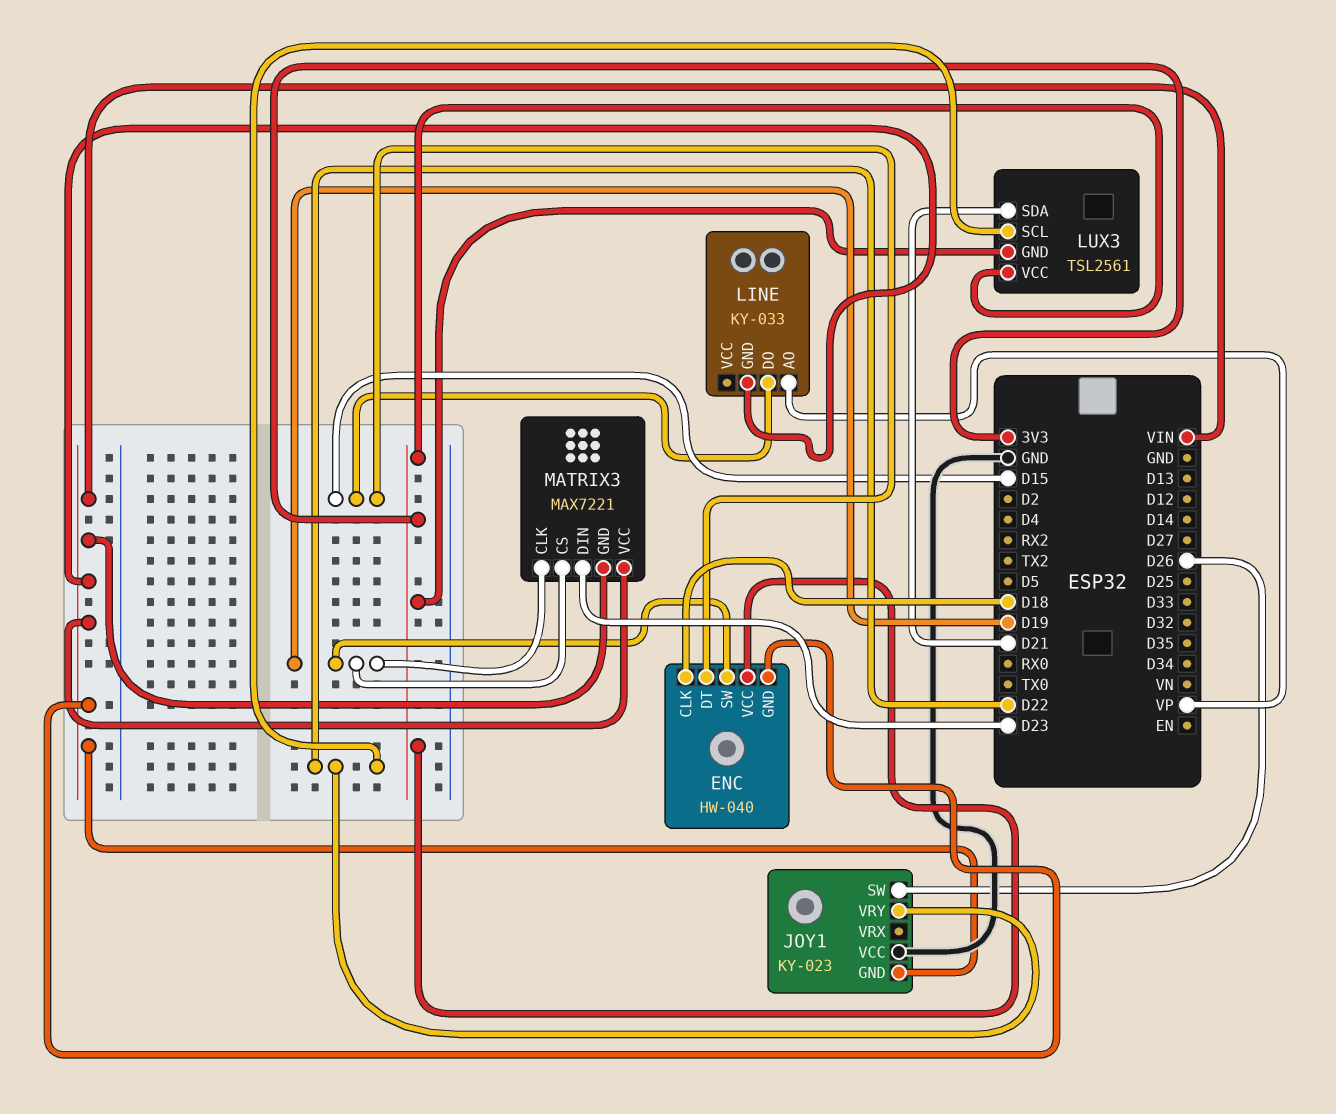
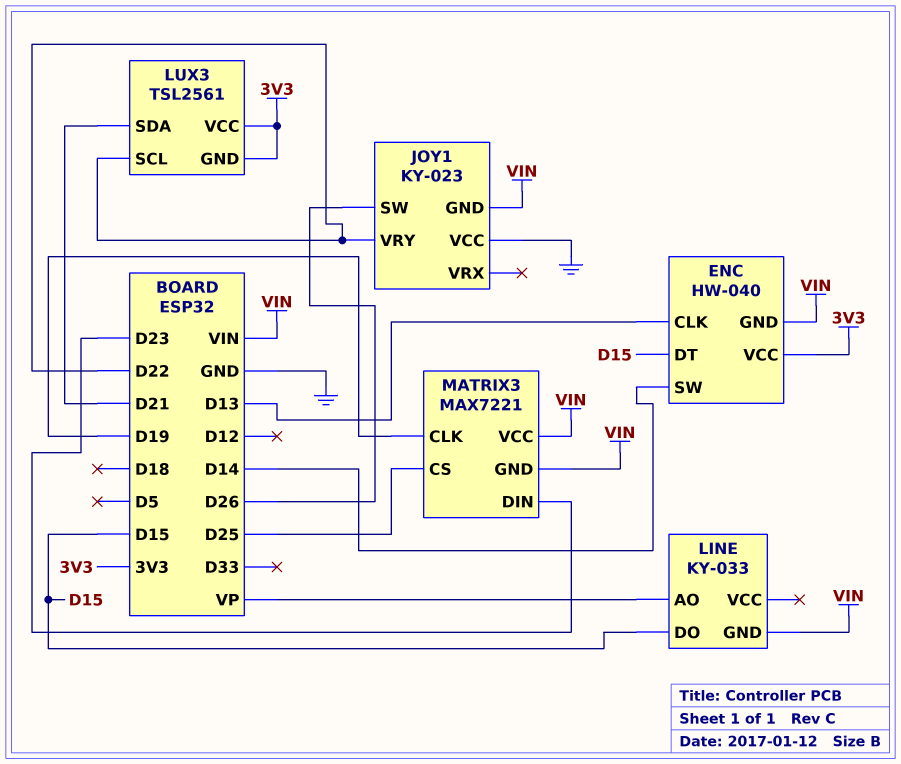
ENC pin CLK: D18 -> D13
ENC pin SW: D19 -> D14
MATRIX3 pin CS: D19 -> D25

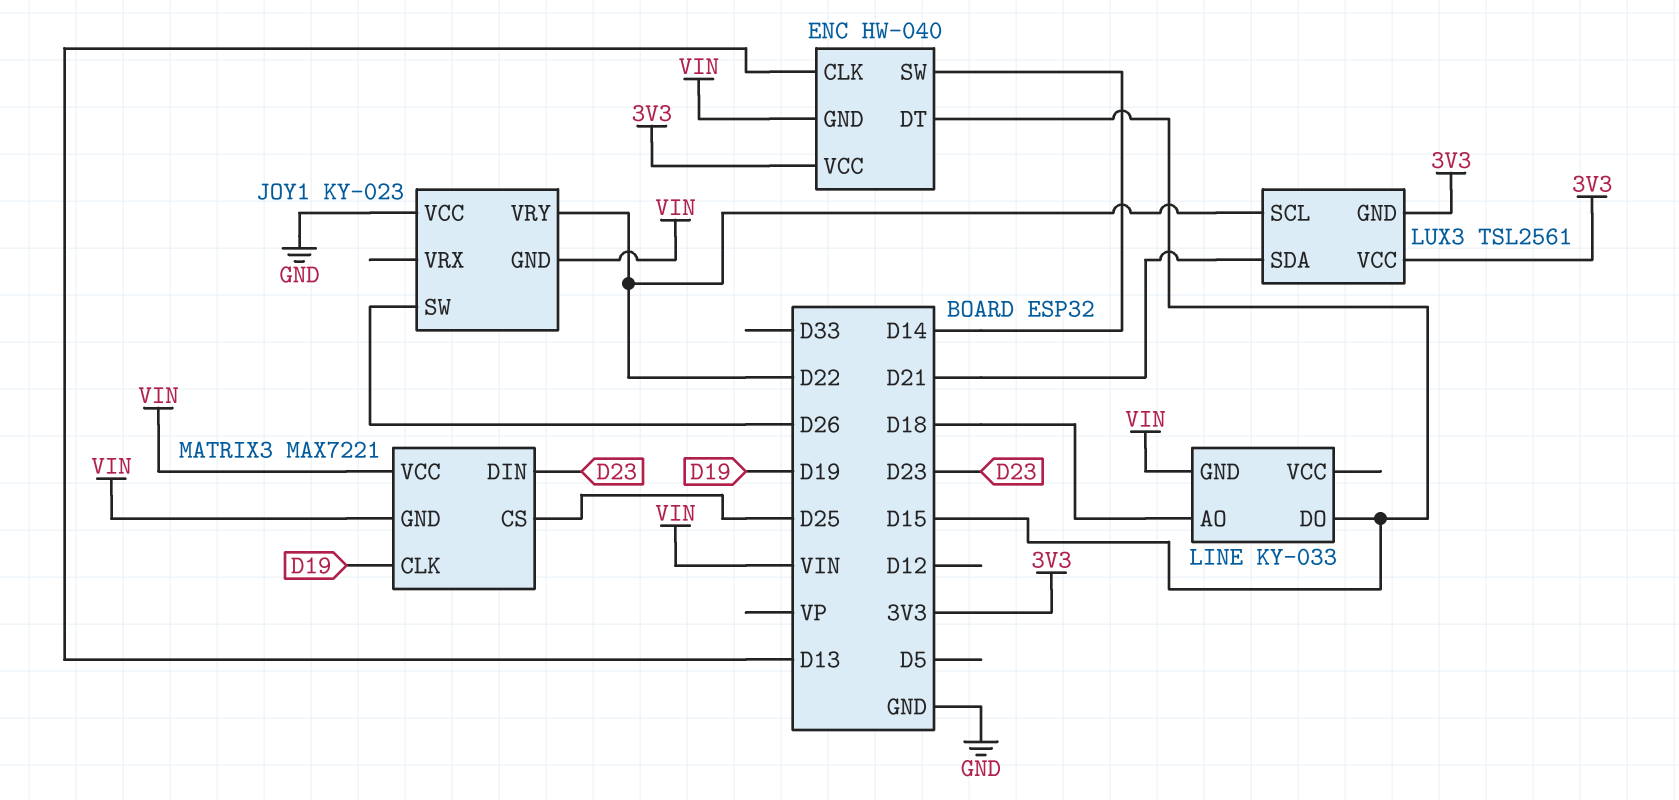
LINE pin AO: VP -> D18

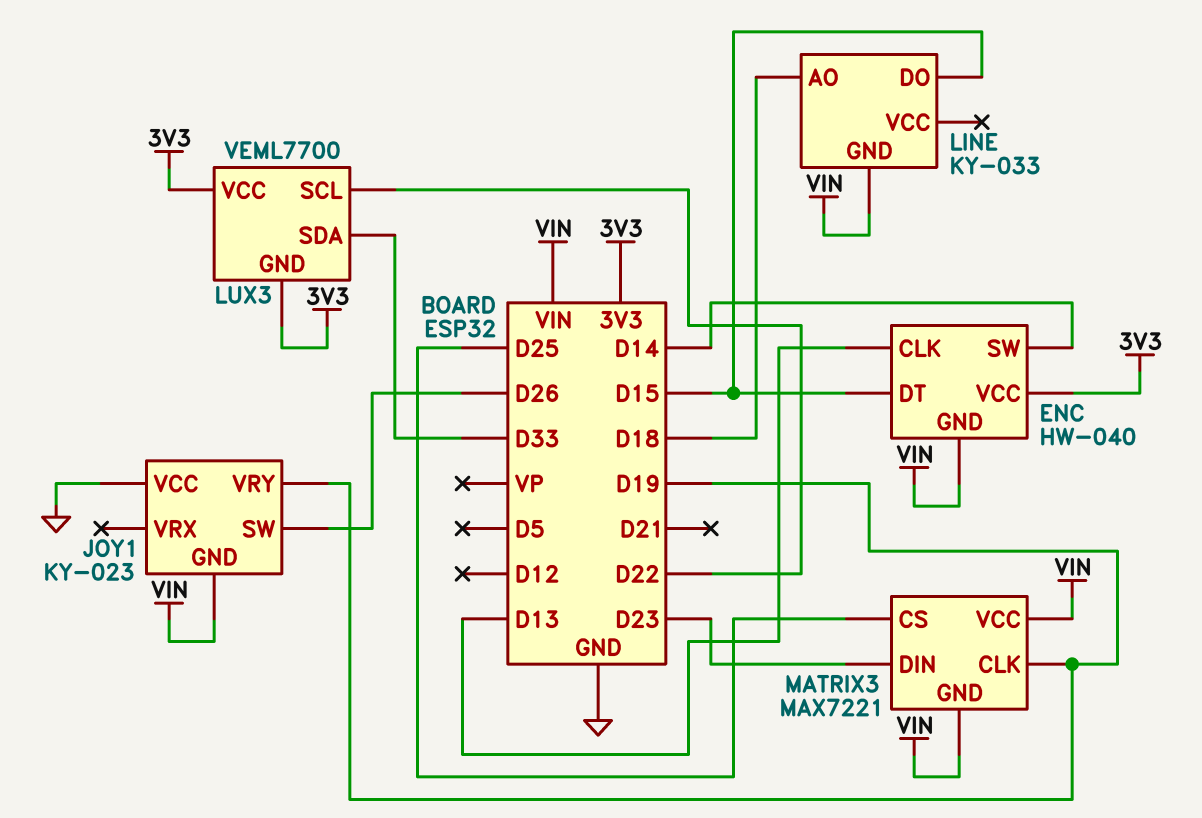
JOY1 pin VRY: D22 -> D19
LUX3: TSL2561 -> VEML7700
LUX3 pin SDA: D21 -> D33

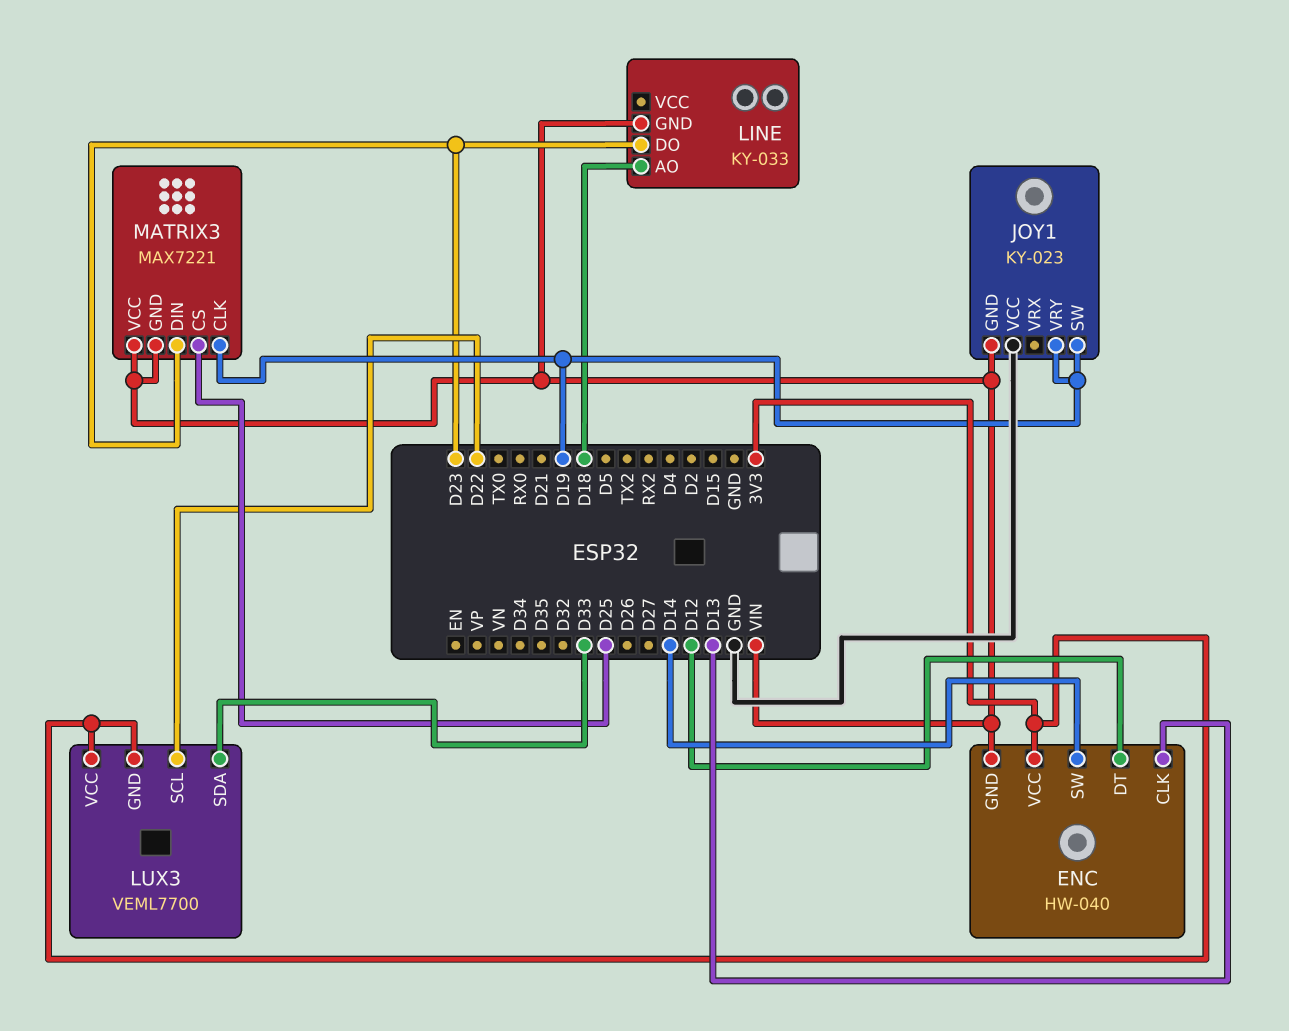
ENC pin DT: D15 -> D12
JOY1 pin SW: D26 -> D19
LINE pin DO: D15 -> D23

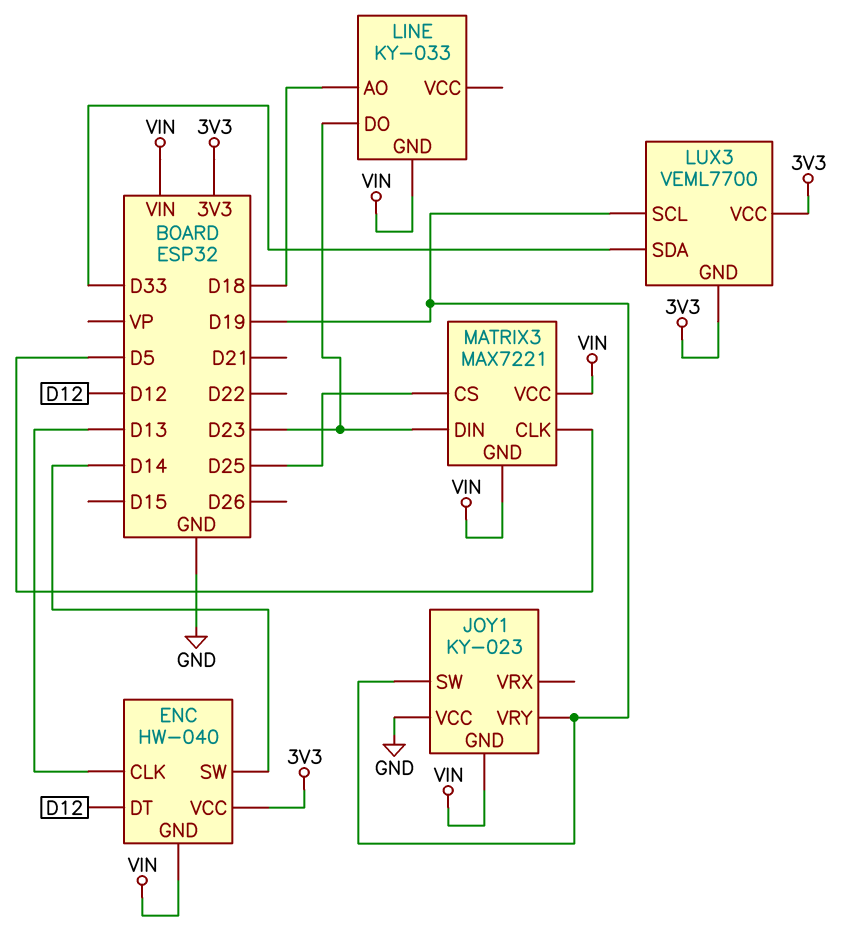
LUX3 pin SCL: D22 -> D19
MATRIX3 pin CLK: D19 -> D5

